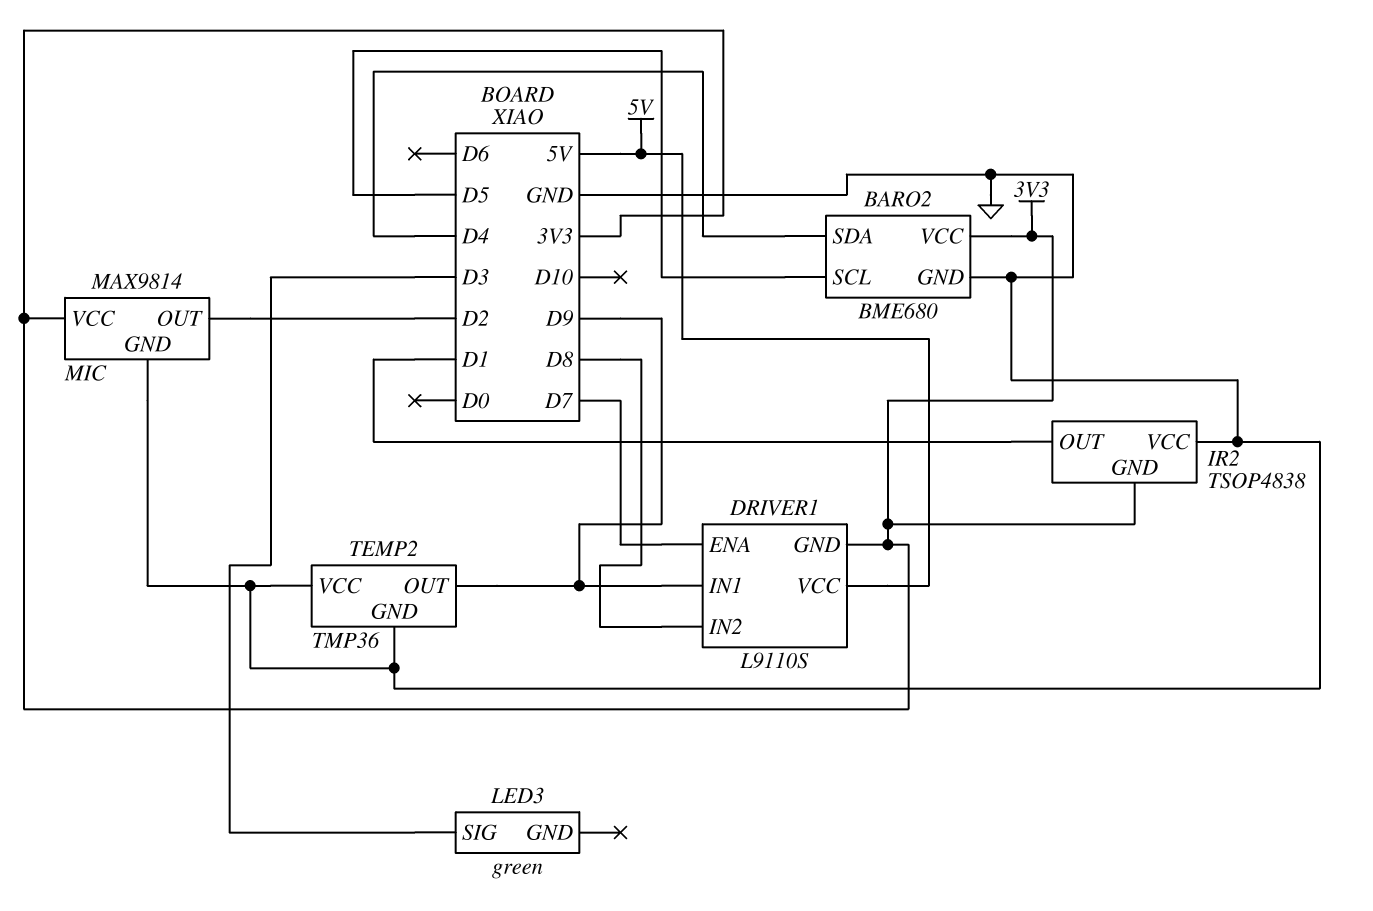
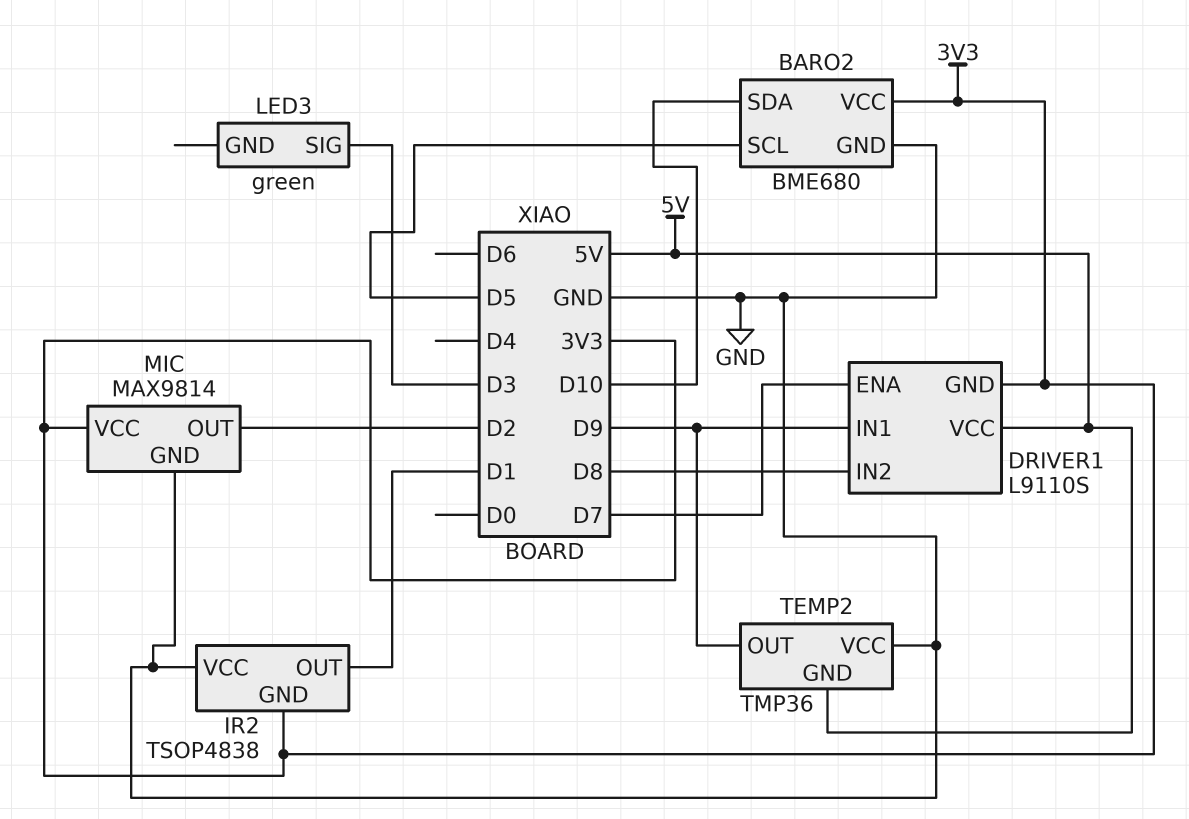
BARO2 pin SDA: D4 -> D10
TEMP2 pin GND: GND -> 5V

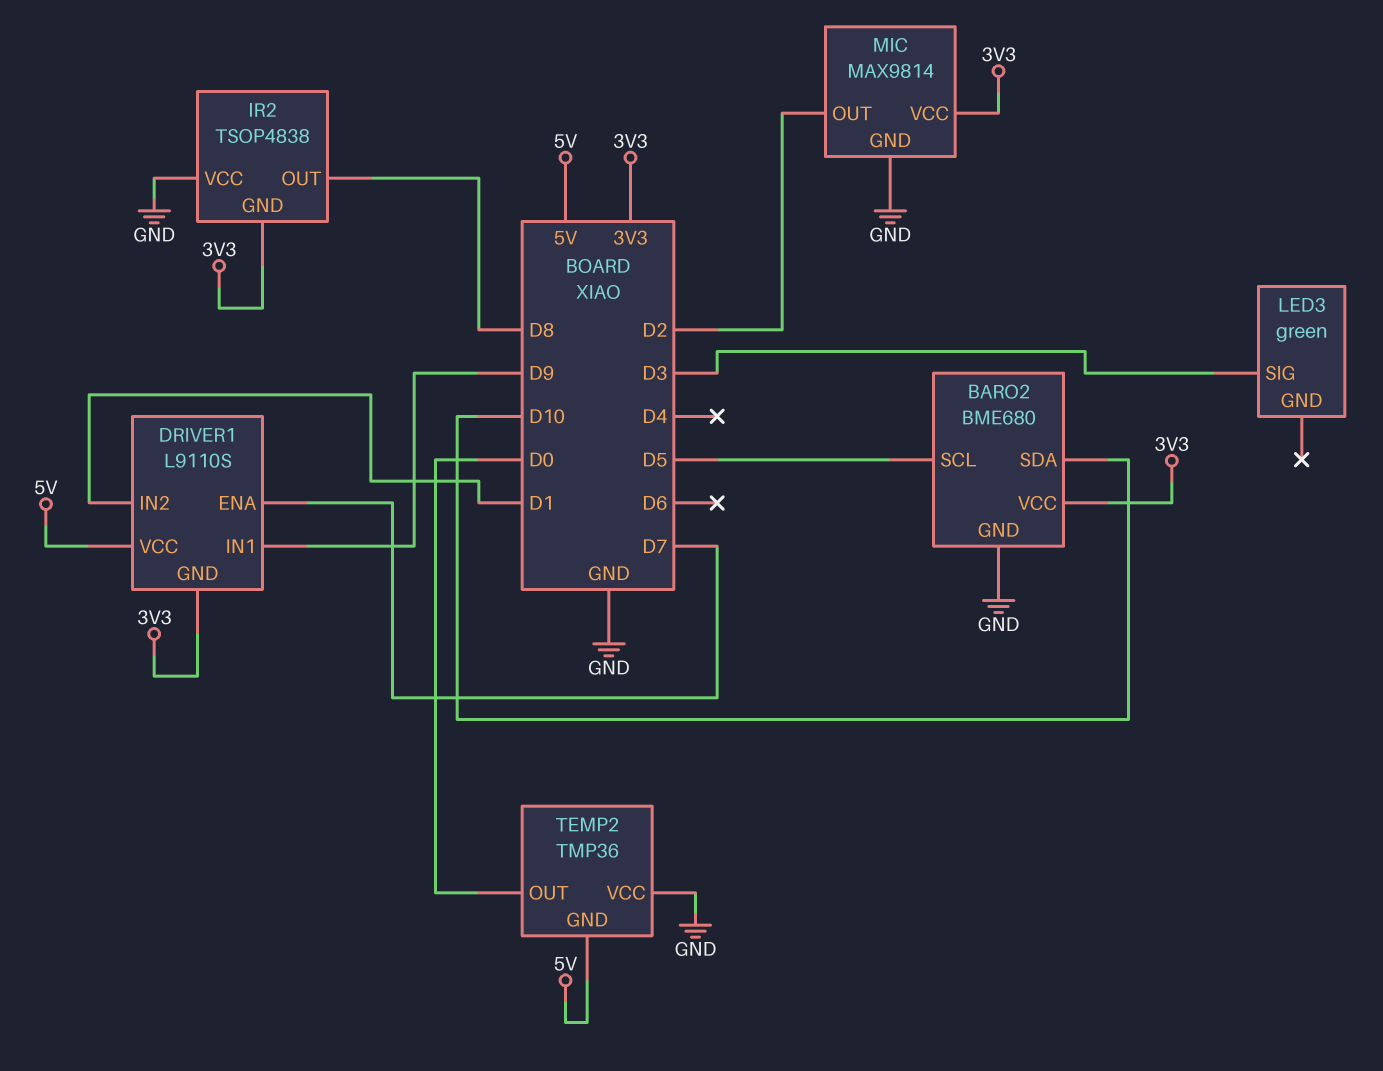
DRIVER1 pin IN2: D8 -> D1
IR2 pin OUT: D1 -> D8
TEMP2 pin OUT: D9 -> D0

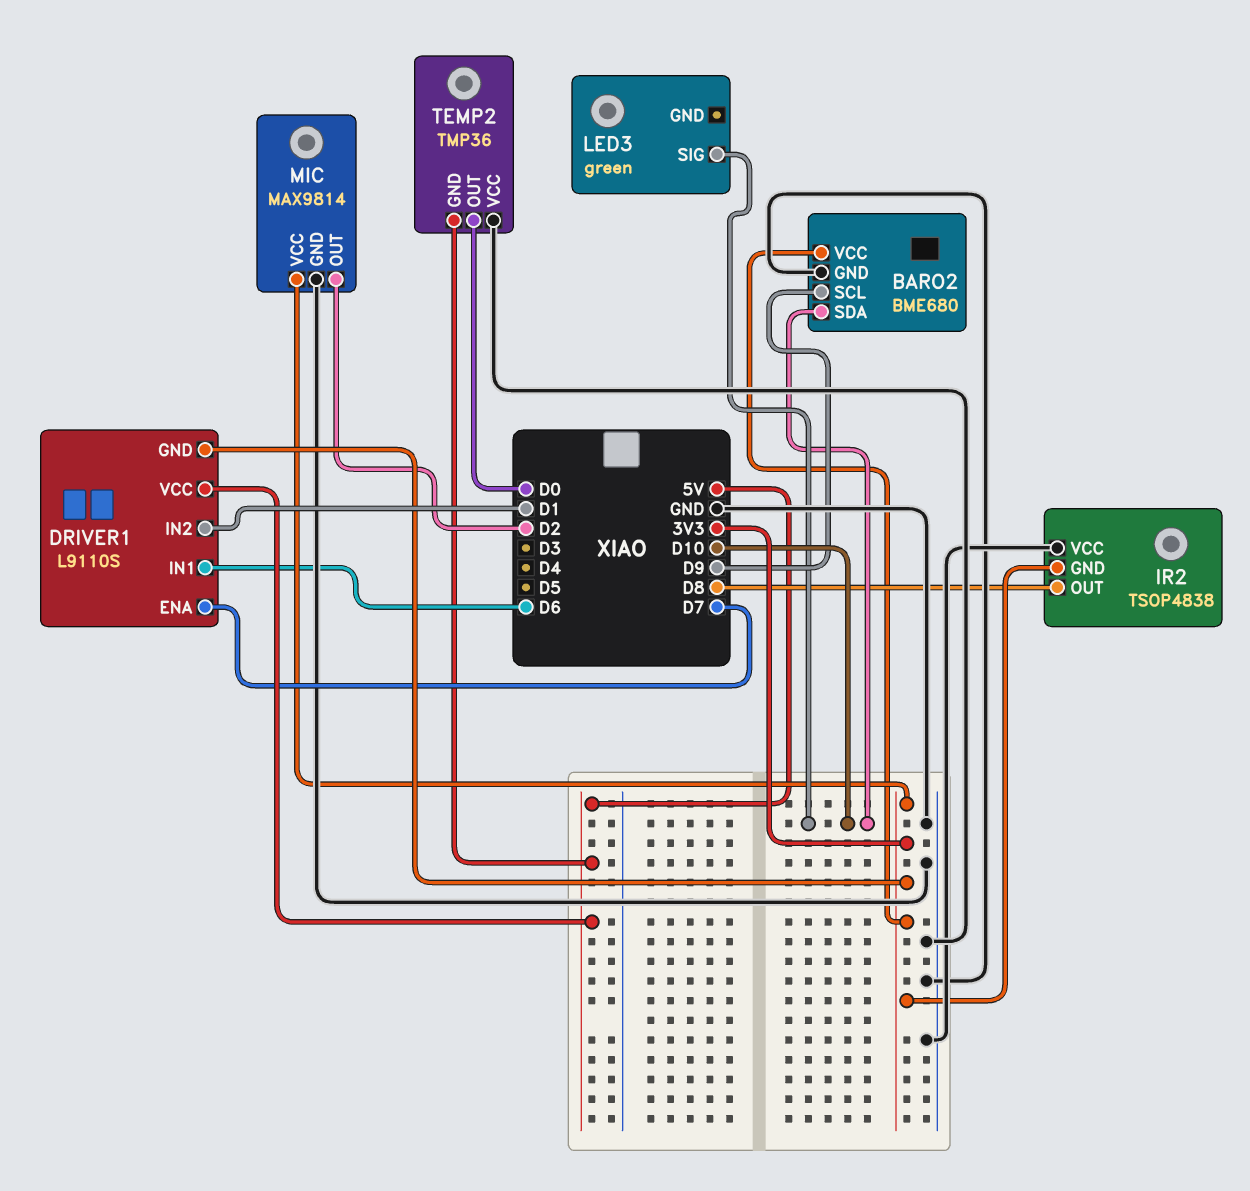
BARO2 pin SCL: D5 -> D9
DRIVER1 pin IN1: D9 -> D6
LED3 pin SIG: D3 -> D10

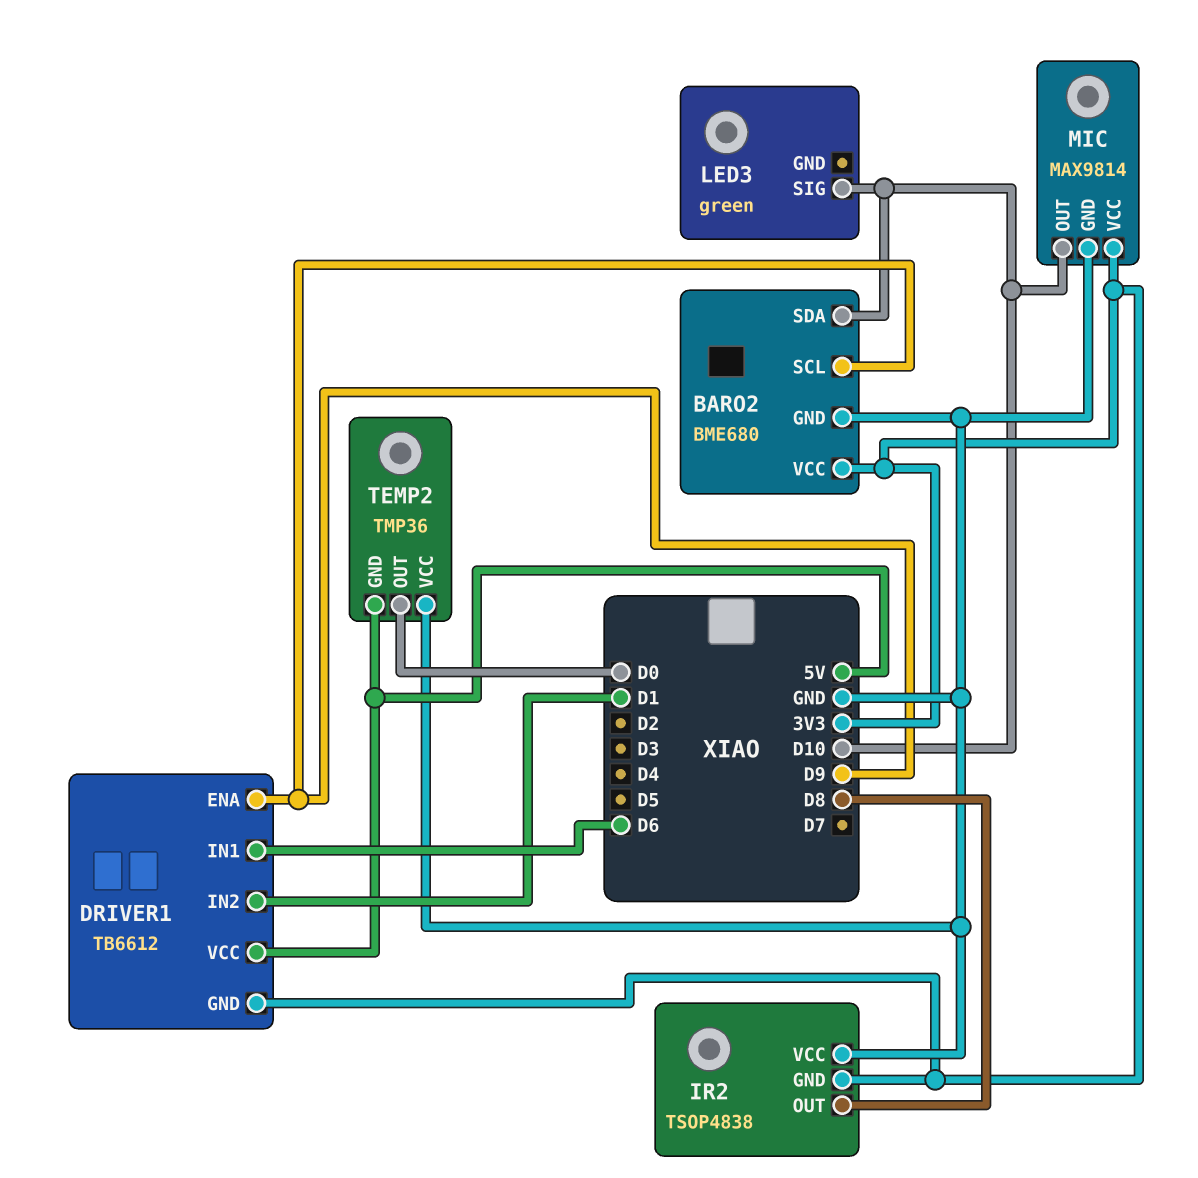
DRIVER1: L9110S -> TB6612
DRIVER1 pin ENA: D7 -> D9
MIC pin OUT: D2 -> D10

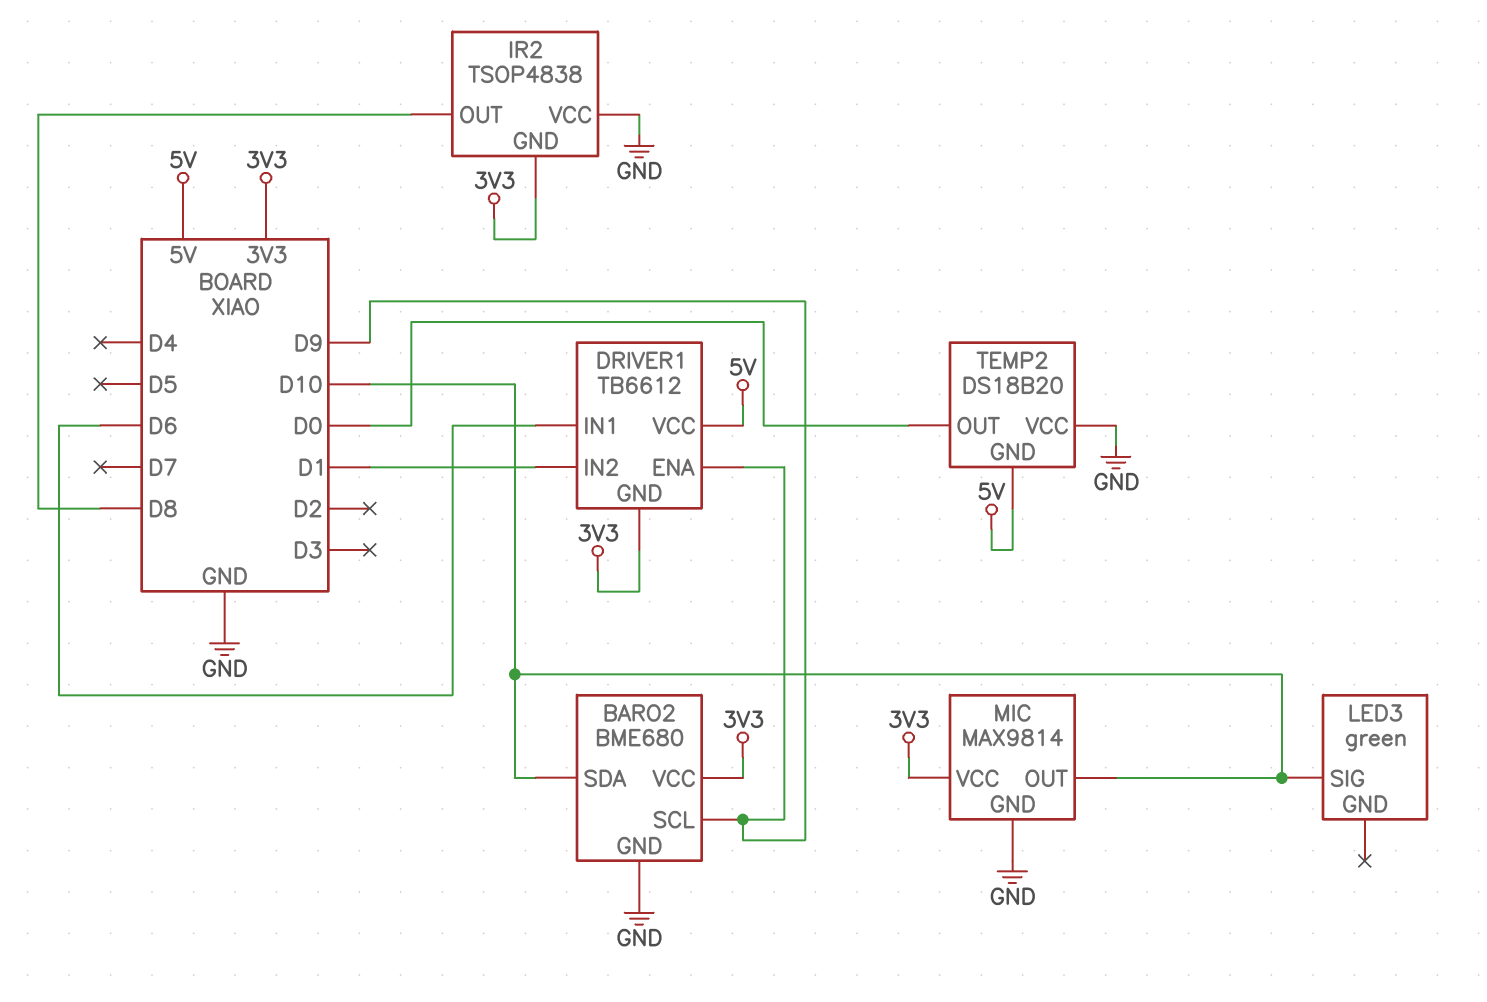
TEMP2: TMP36 -> DS18B20

